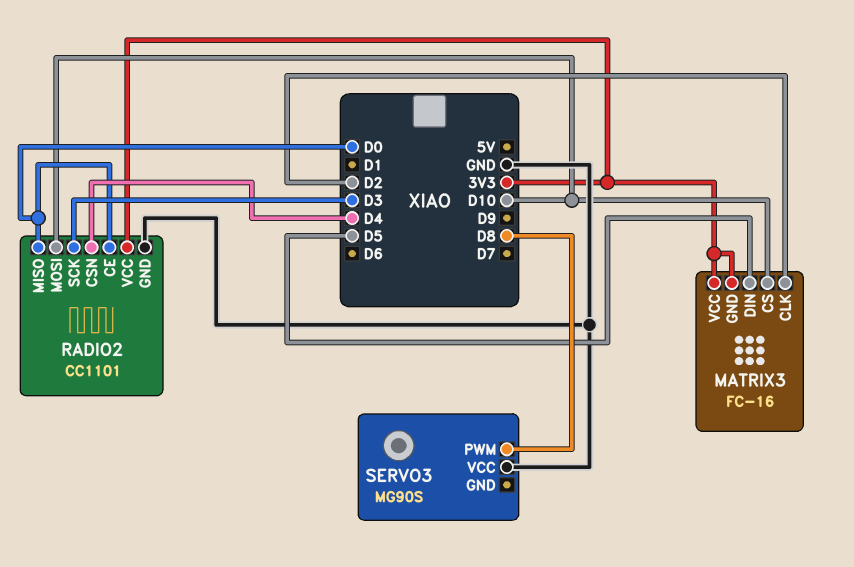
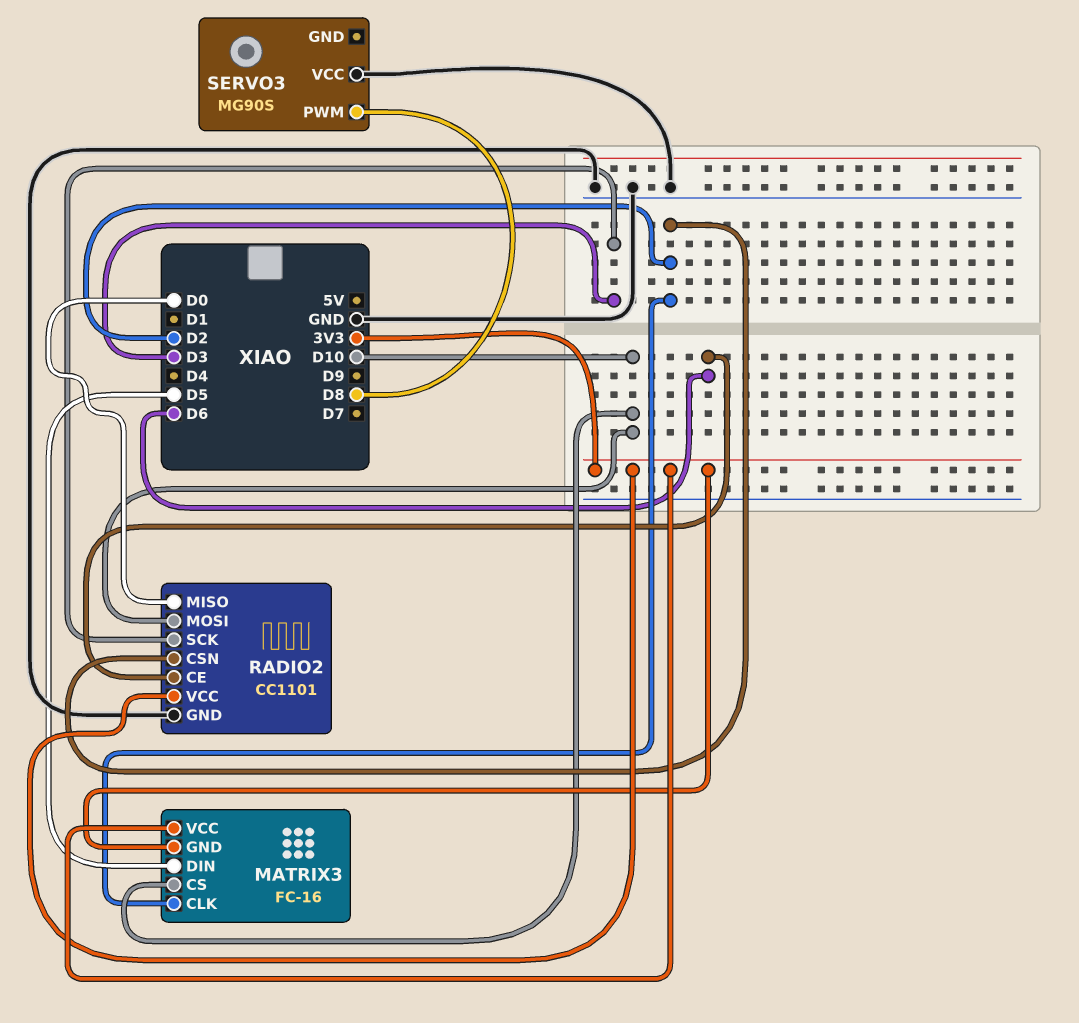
RADIO2 pin CE: D0 -> D6
RADIO2 pin CSN: D4 -> D2

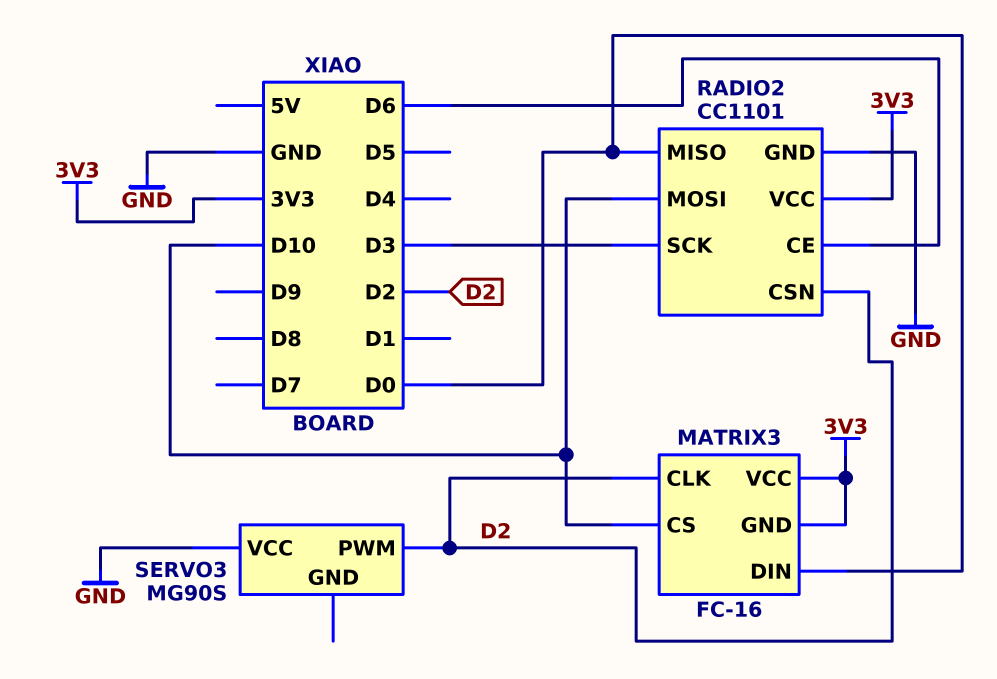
MATRIX3 pin DIN: D5 -> D0
SERVO3 pin PWM: D8 -> D2

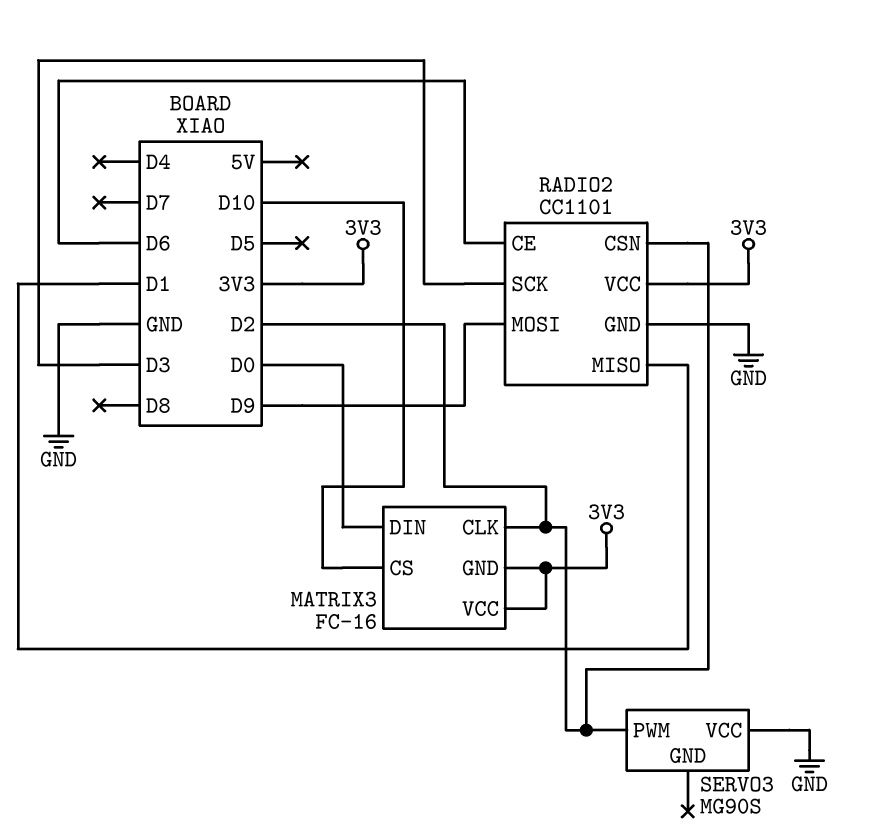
RADIO2 pin MISO: D0 -> D1
RADIO2 pin MOSI: D10 -> D9

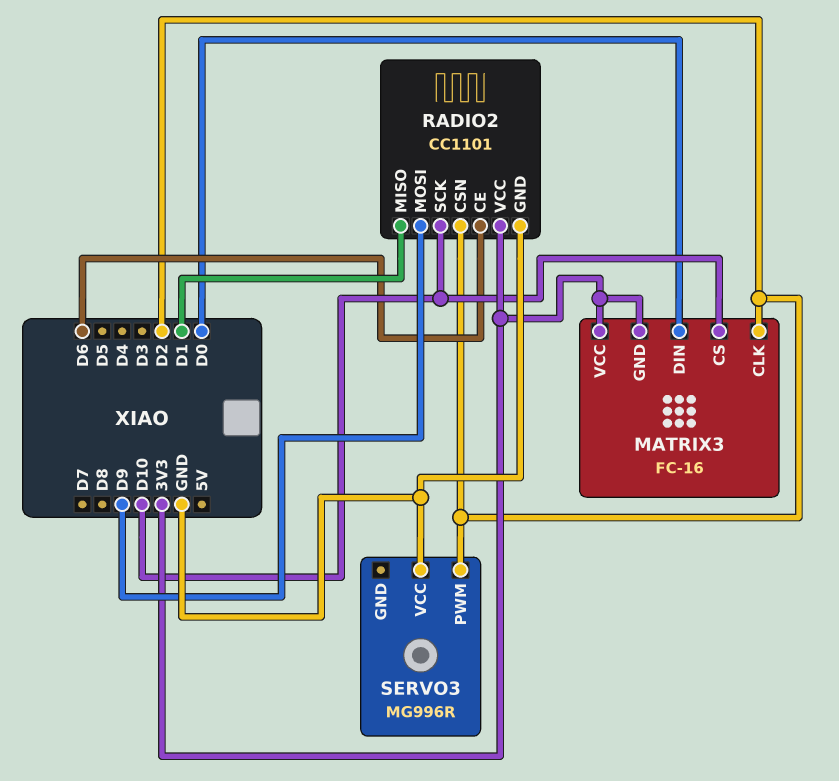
RADIO2 pin SCK: D3 -> D10
SERVO3: MG90S -> MG996R

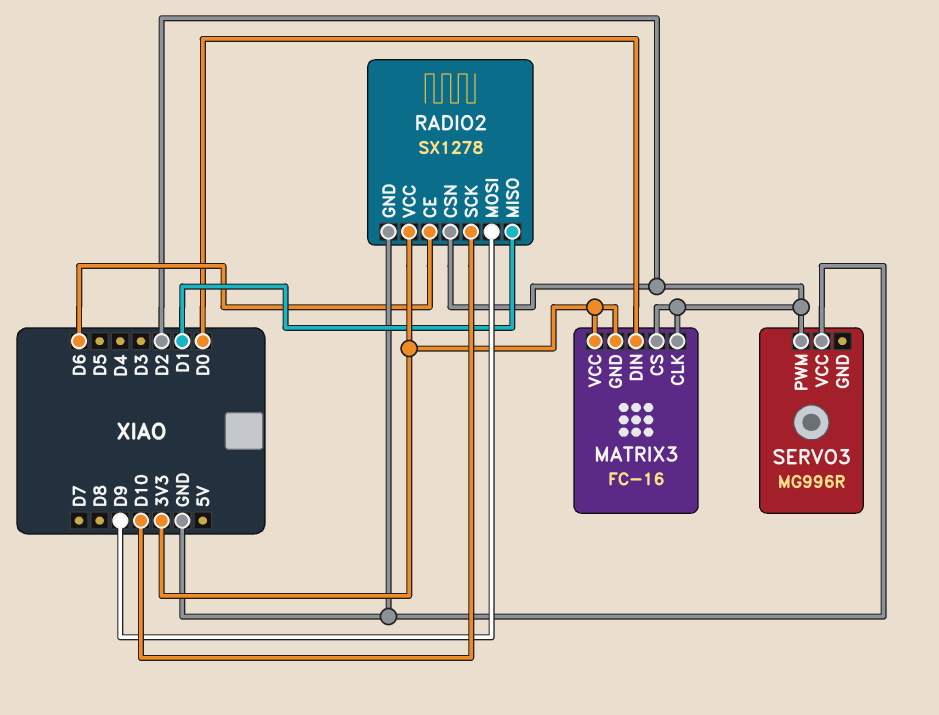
MATRIX3 pin CS: D10 -> D2
RADIO2: CC1101 -> SX1278

